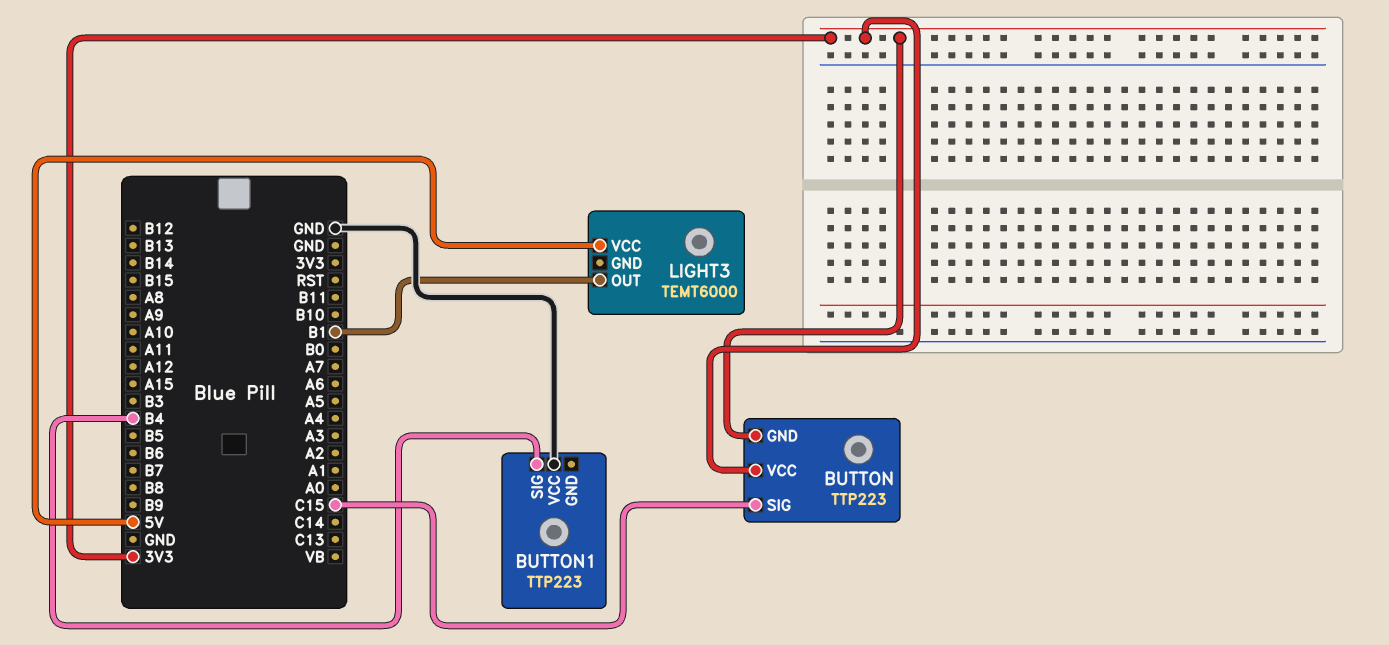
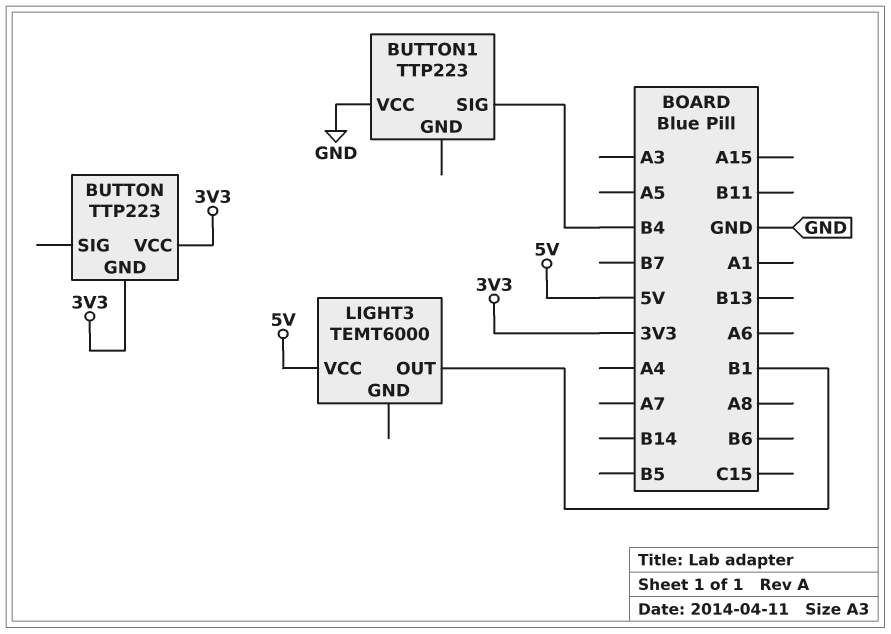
BUTTON pin SIG: C15 -> none

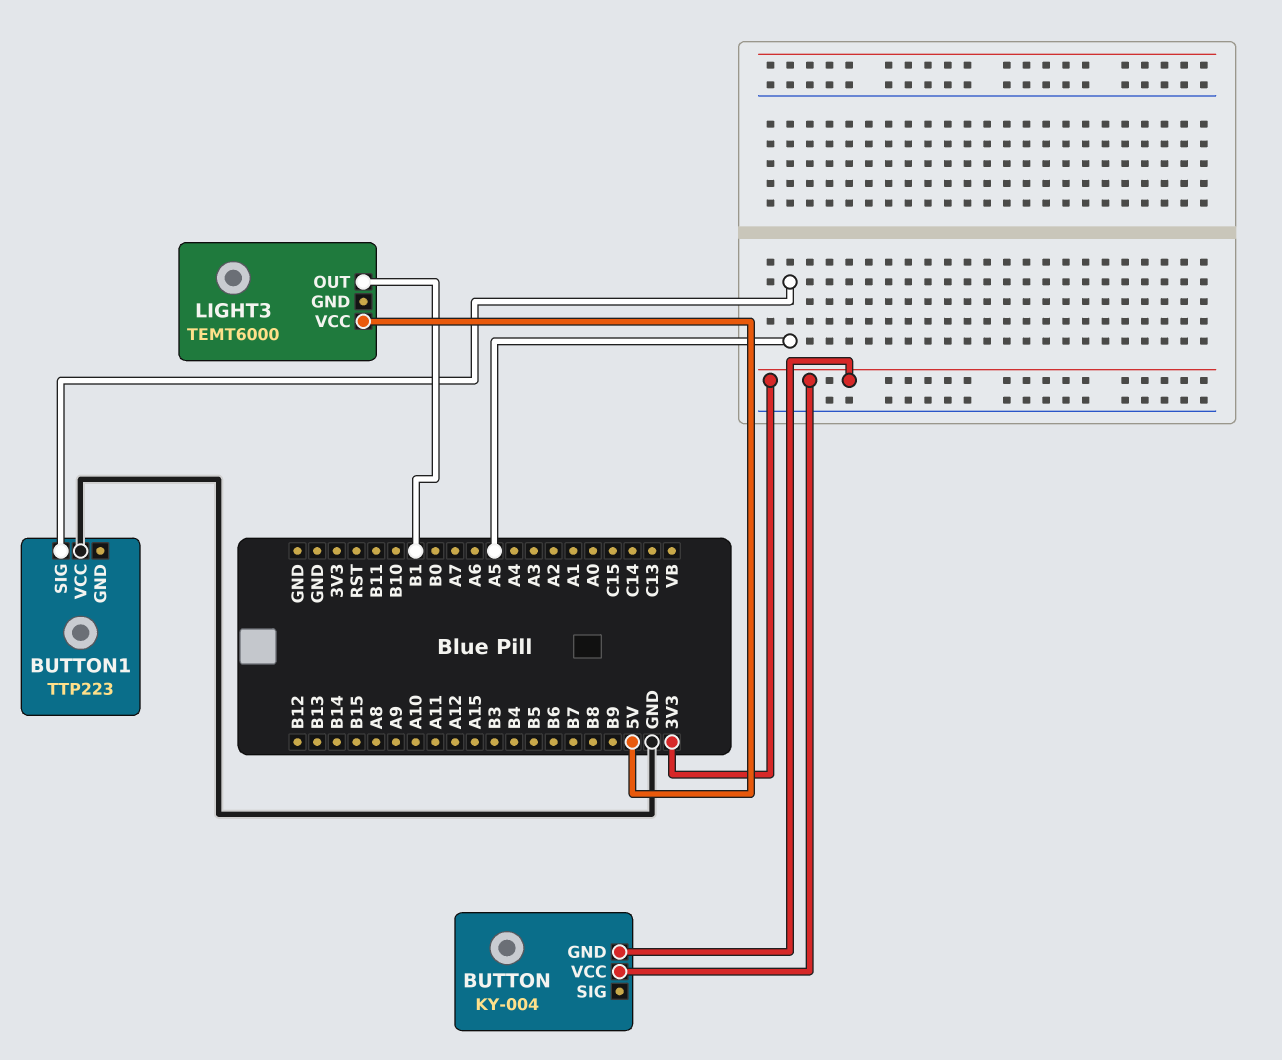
BUTTON: TTP223 -> KY-004
BUTTON1 pin SIG: B4 -> A5

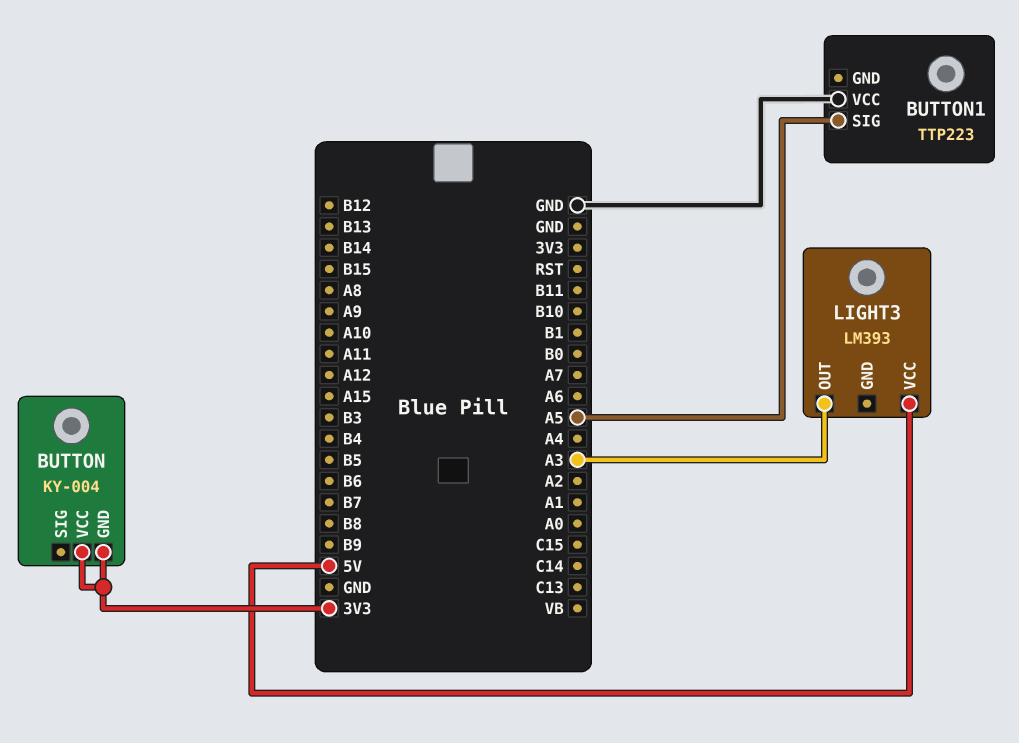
LIGHT3: TEMT6000 -> LM393
LIGHT3 pin OUT: B1 -> A3

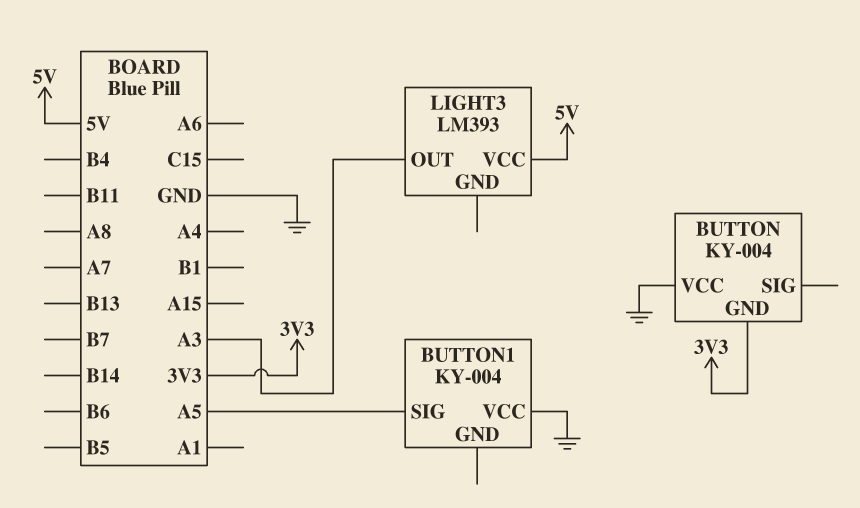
BUTTON pin VCC: 3V3 -> GND
BUTTON1: TTP223 -> KY-004

